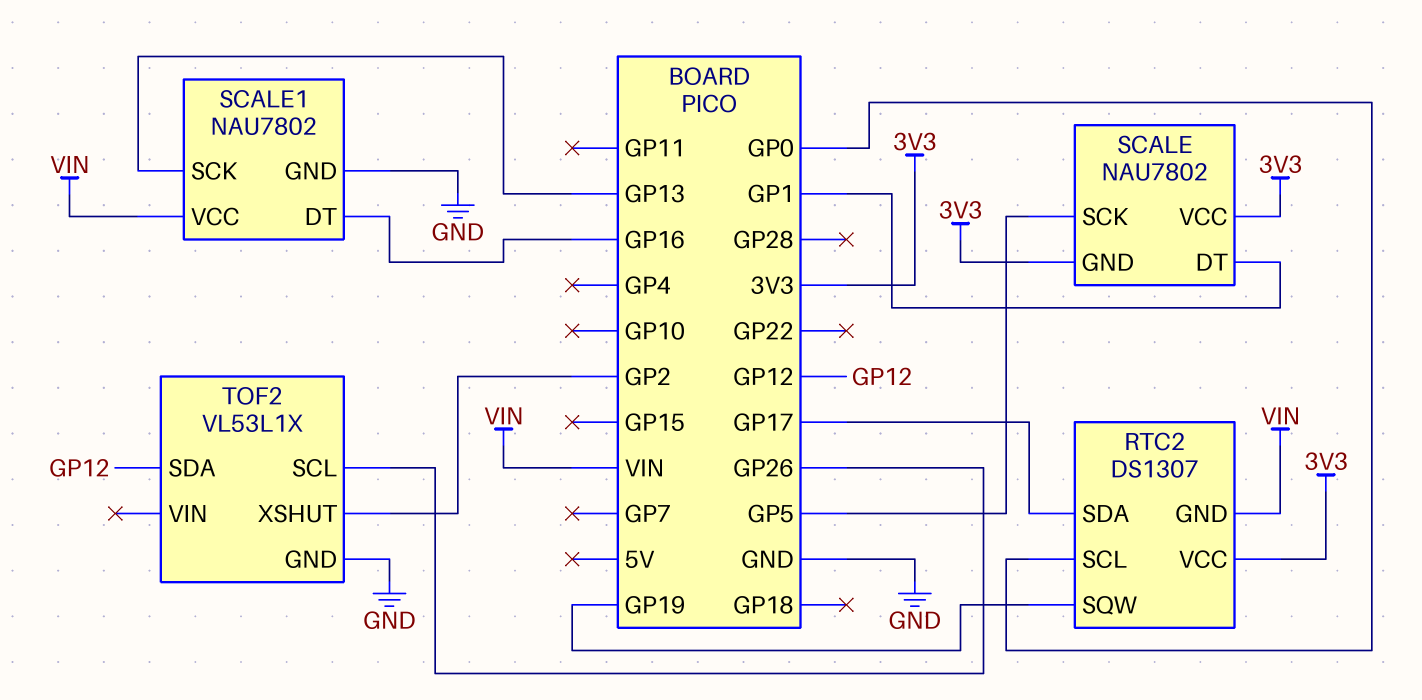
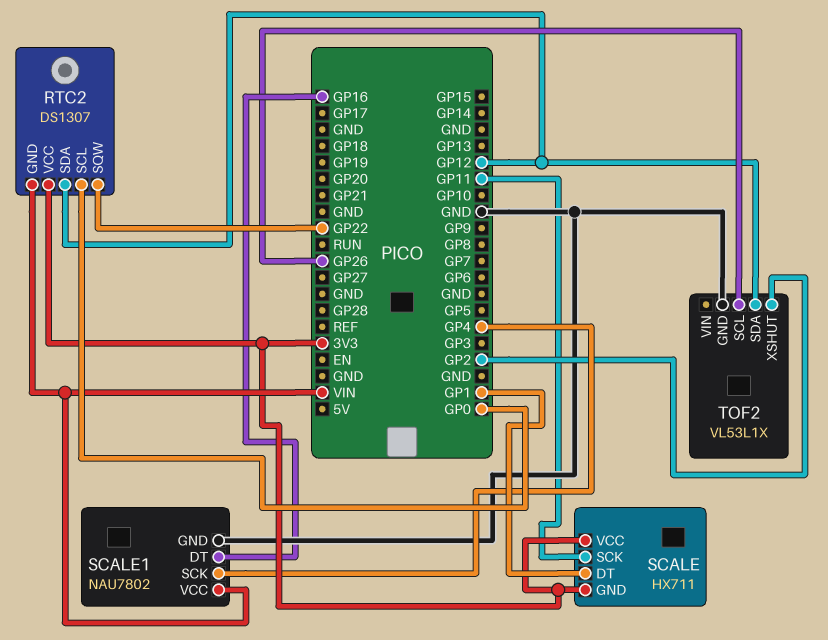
RTC2 pin SDA: GP17 -> GP12
RTC2 pin SQW: GP19 -> GP22
SCALE: NAU7802 -> HX711
SCALE pin SCK: GP5 -> GP11
SCALE1 pin SCK: GP13 -> GP4

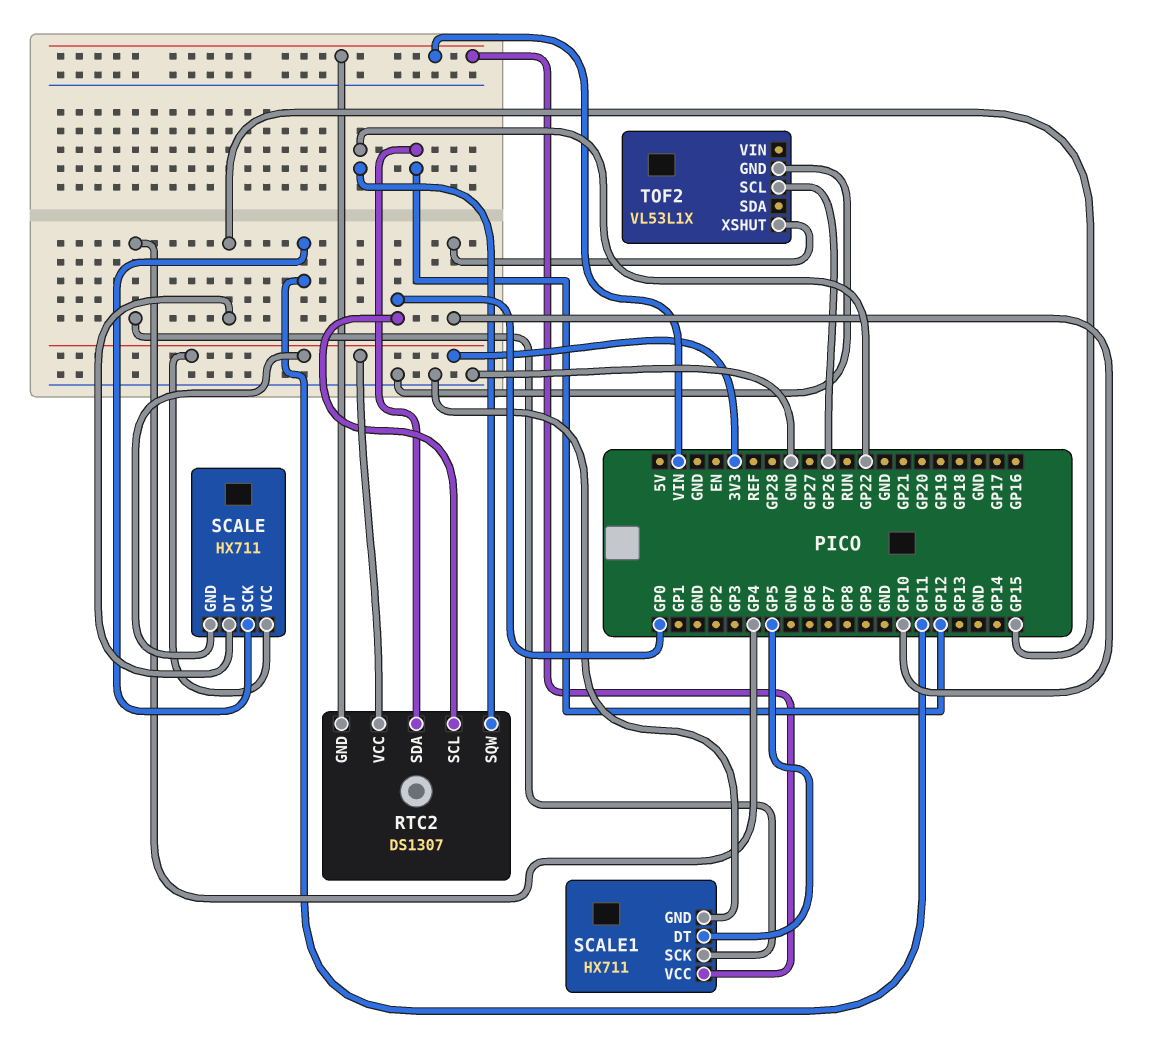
SCALE pin DT: GP1 -> GP15
SCALE1: NAU7802 -> HX711
SCALE1 pin DT: GP16 -> GP5
TOF2 pin SDA: GP12 -> none
TOF2 pin XSHUT: GP2 -> GP10

